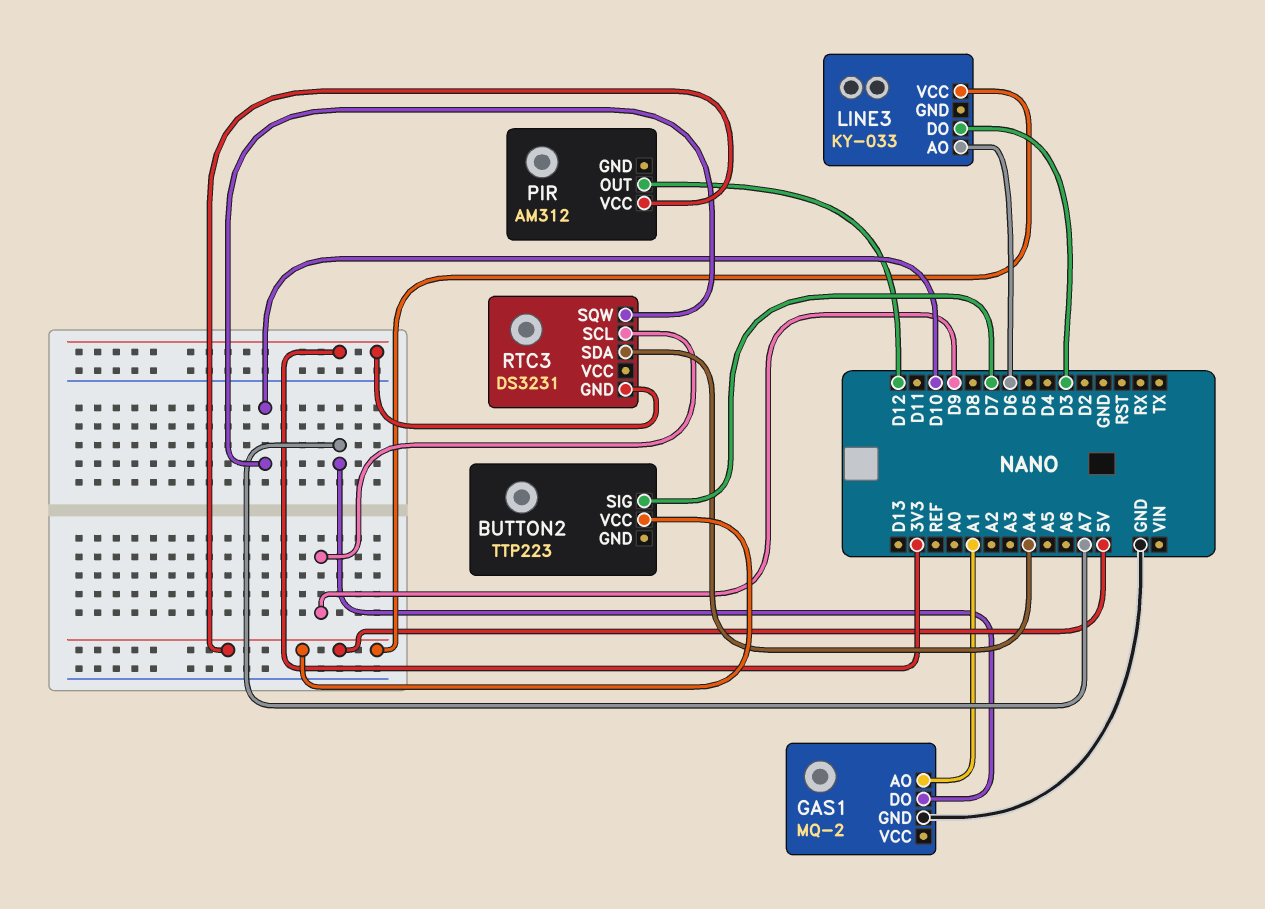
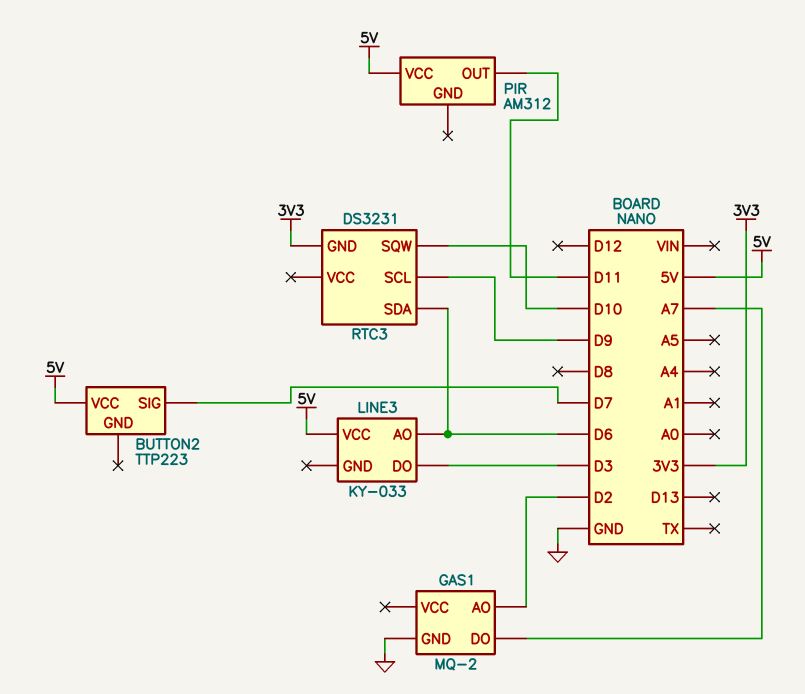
GAS1 pin AO: A1 -> D2
PIR pin OUT: D12 -> D11
RTC3 pin SDA: A4 -> D6

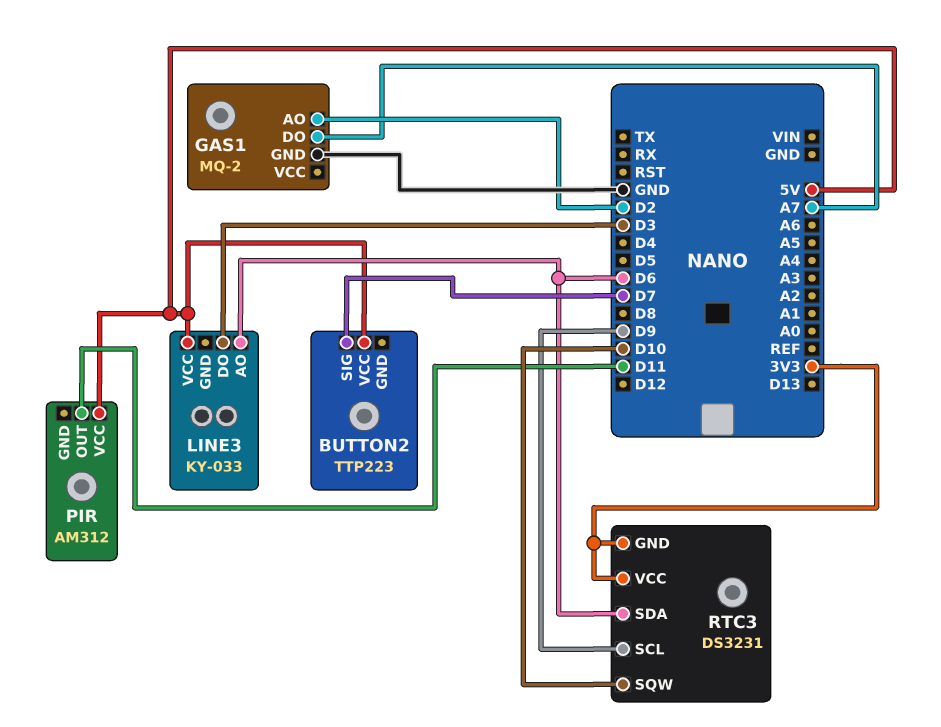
RTC3 pin VCC: none -> 3V3

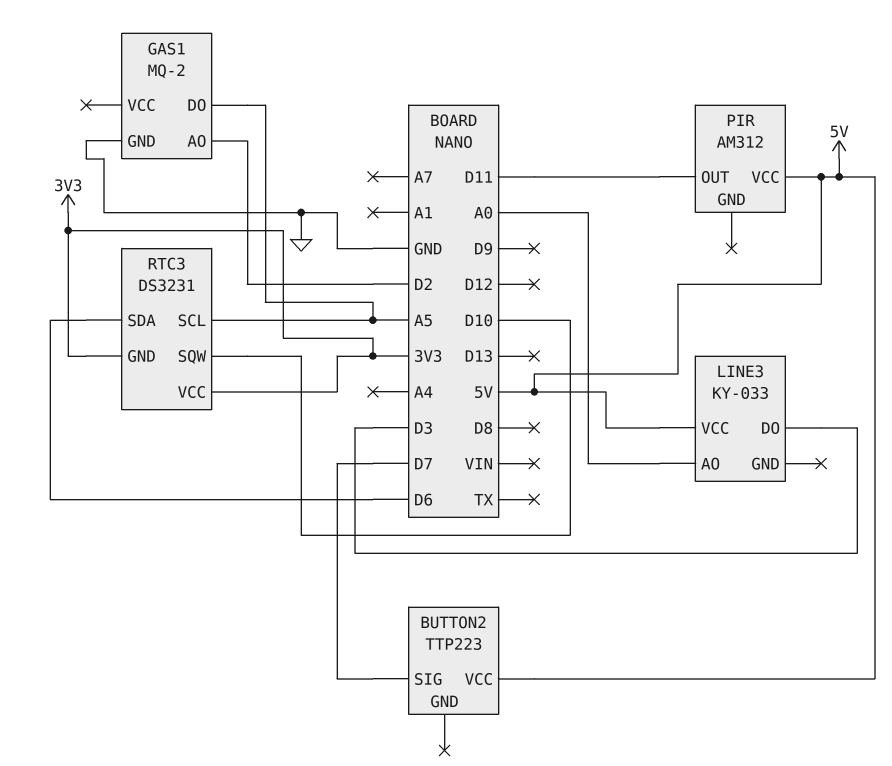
GAS1 pin DO: A7 -> A5
LINE3 pin AO: D6 -> A0
RTC3 pin SCL: D9 -> A5

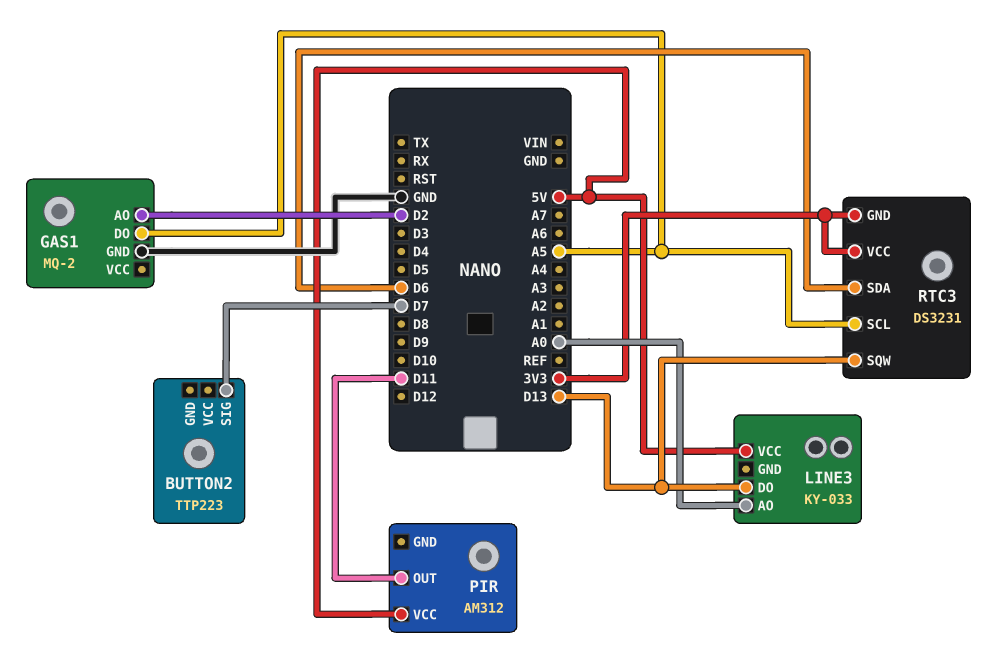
BUTTON2 pin VCC: 5V -> none
LINE3 pin DO: D3 -> D13
RTC3 pin SQW: D10 -> D13

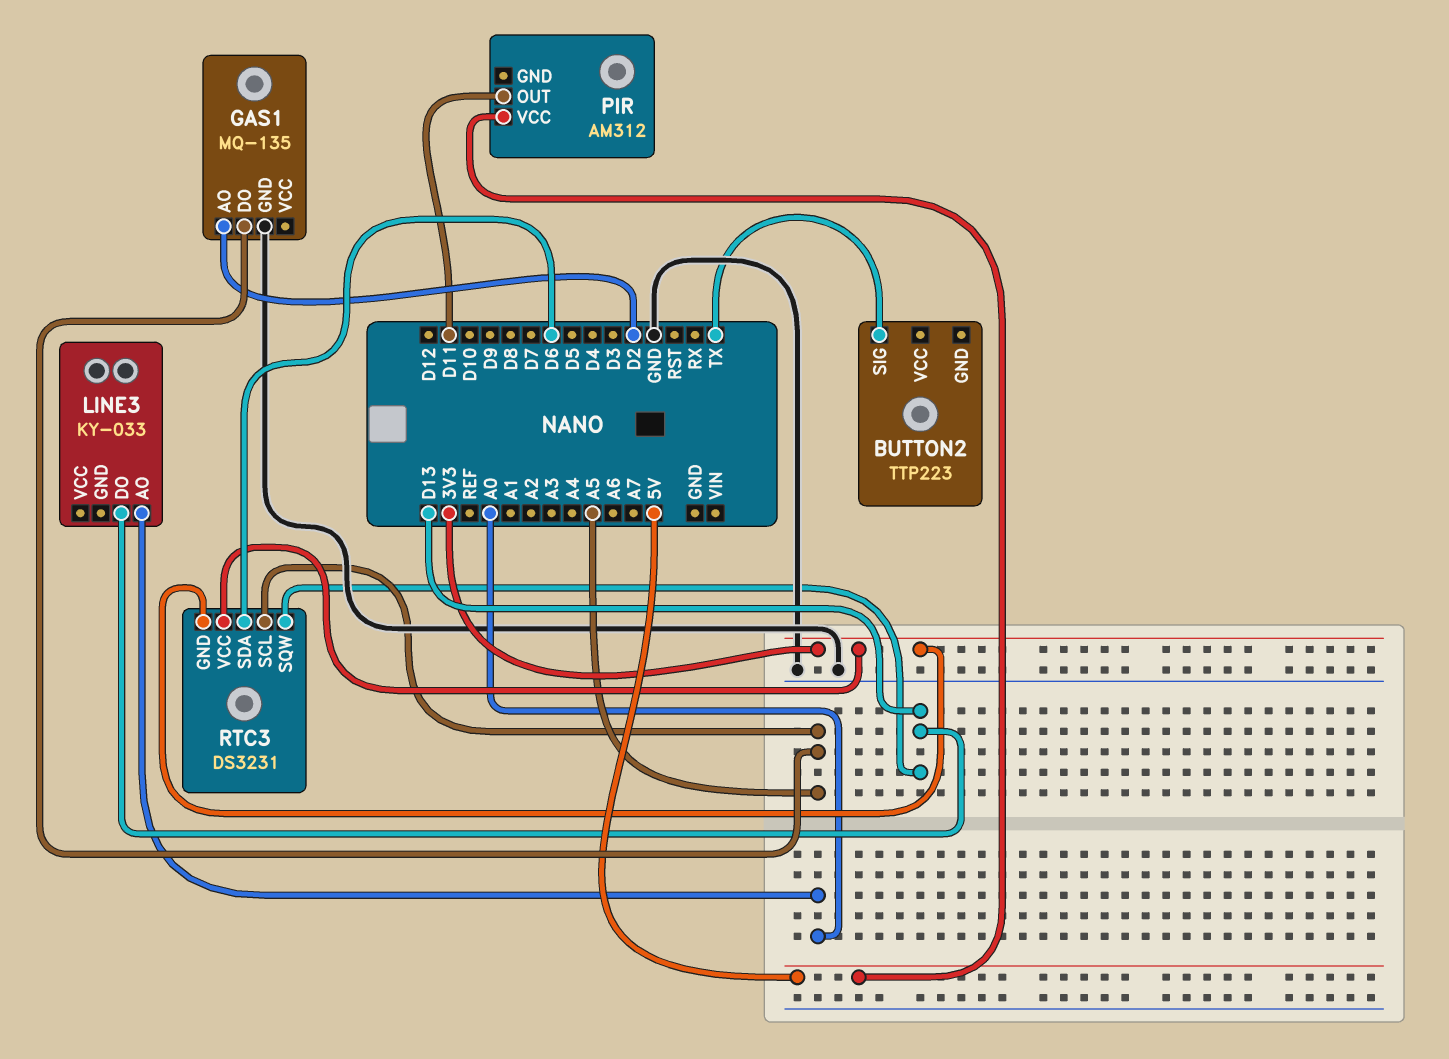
BUTTON2 pin SIG: D7 -> TX
GAS1: MQ-2 -> MQ-135
LINE3 pin VCC: 5V -> none

